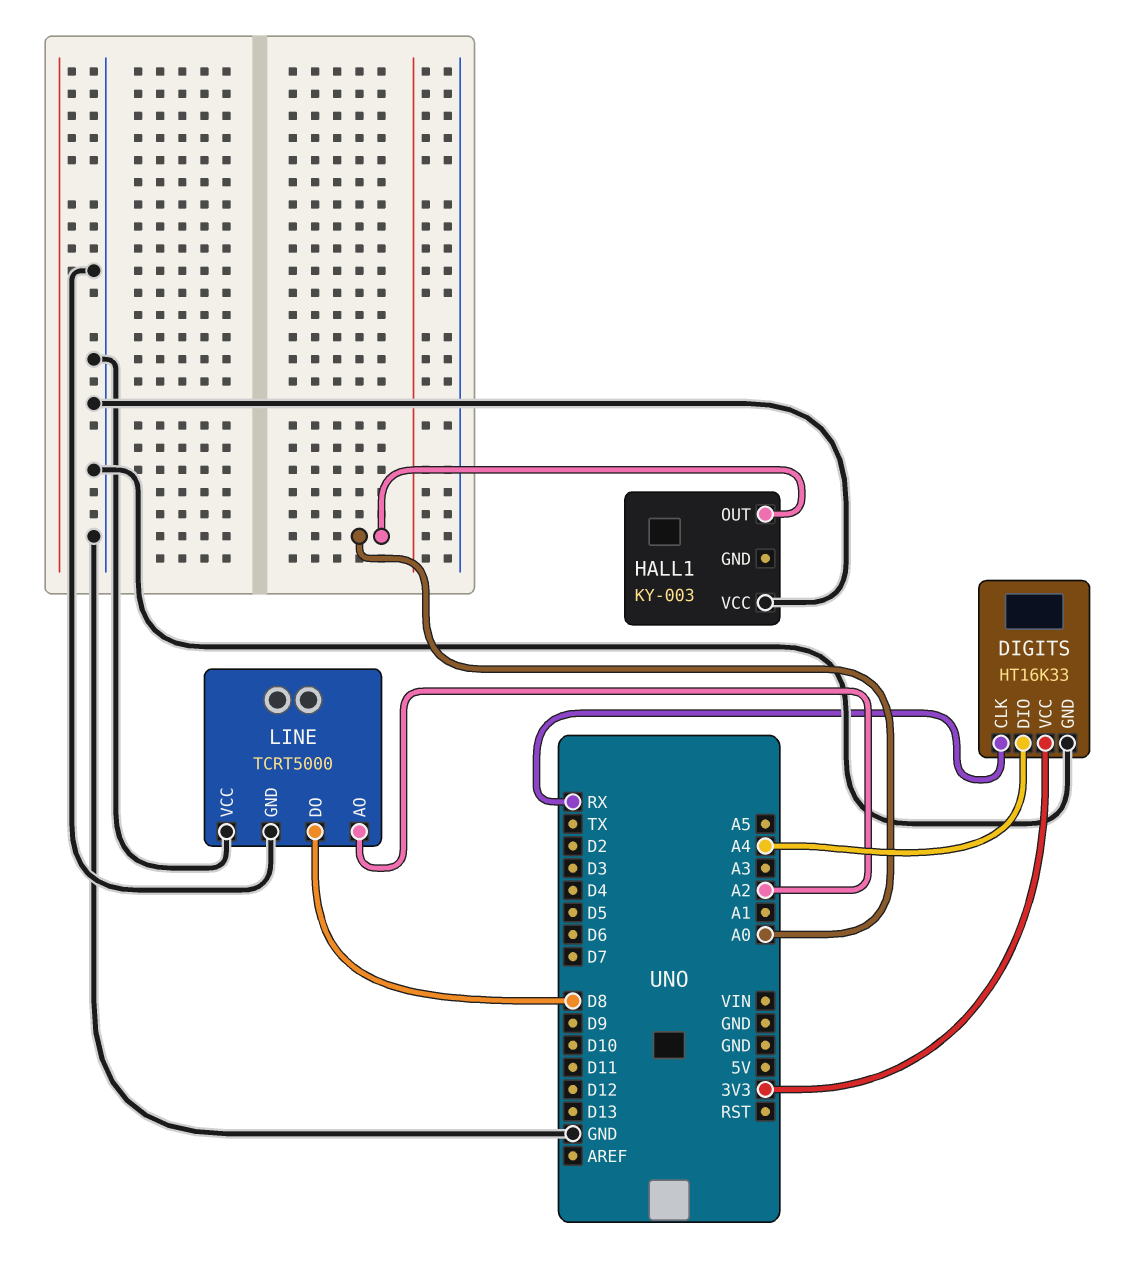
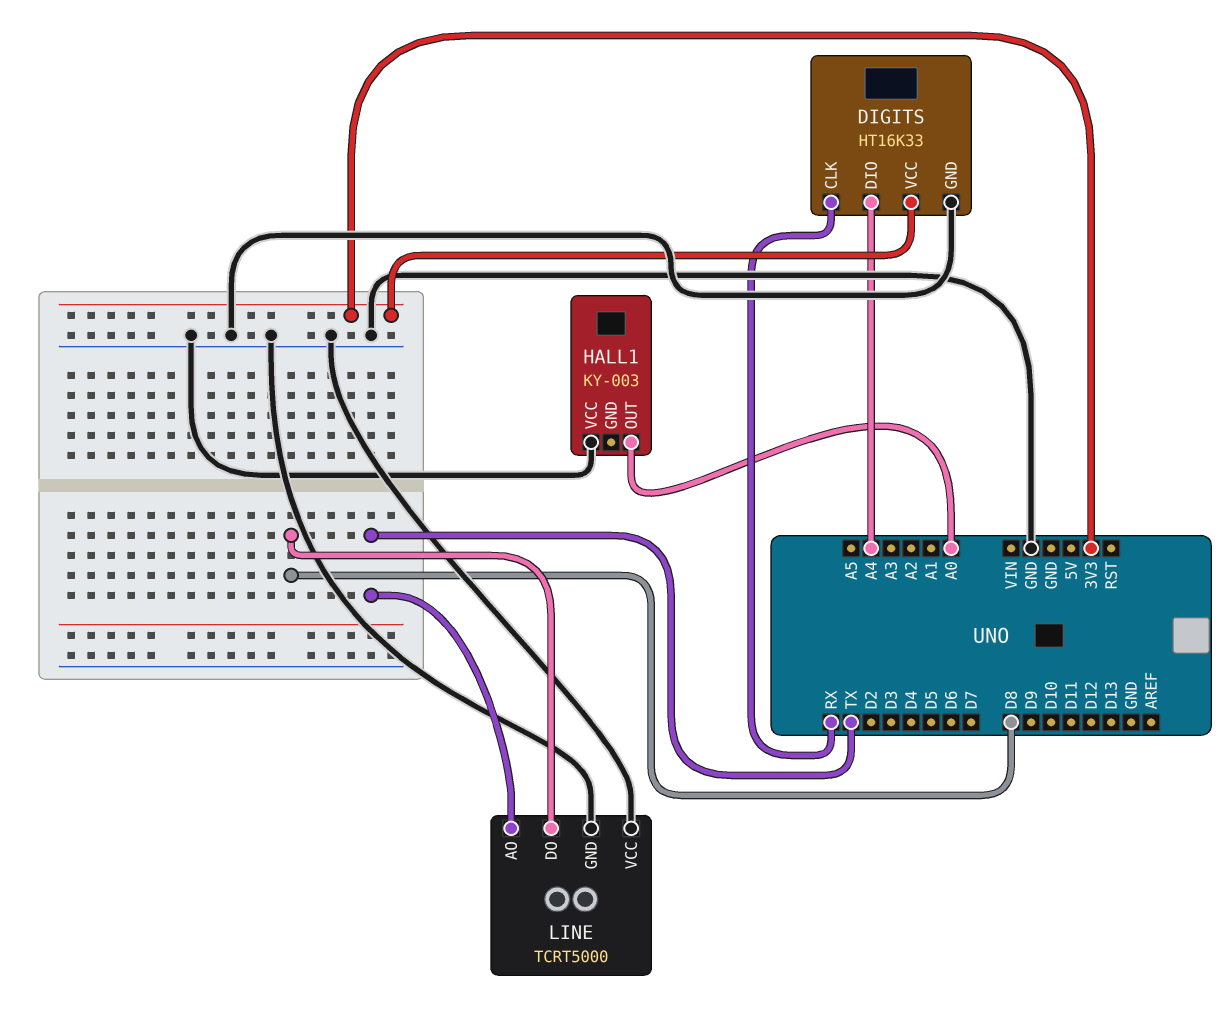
LINE pin AO: A2 -> TX

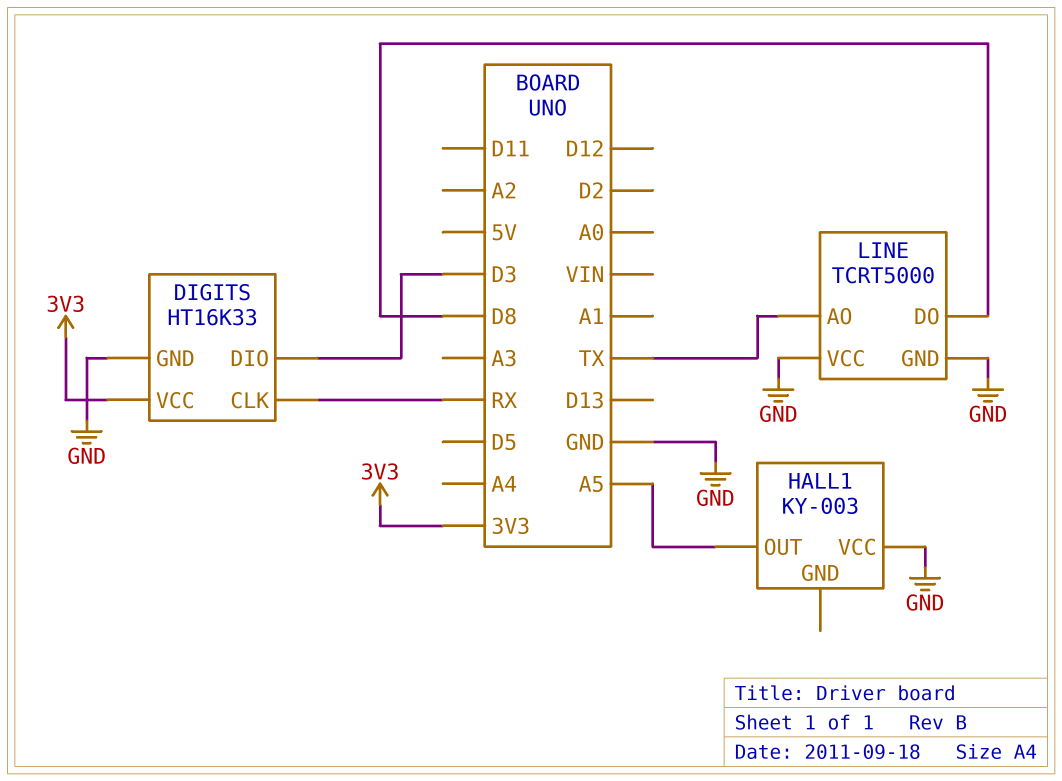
DIGITS pin DIO: A4 -> D3
HALL1 pin OUT: A0 -> A5

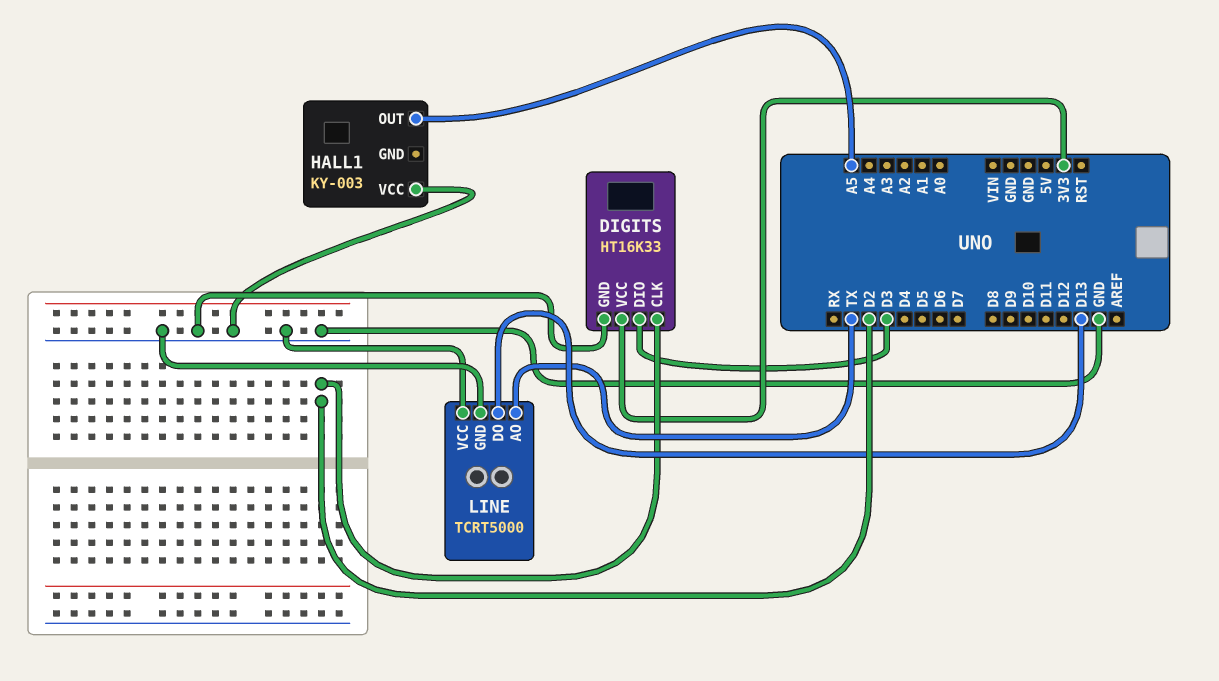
DIGITS pin CLK: RX -> D2
LINE pin DO: D8 -> D13

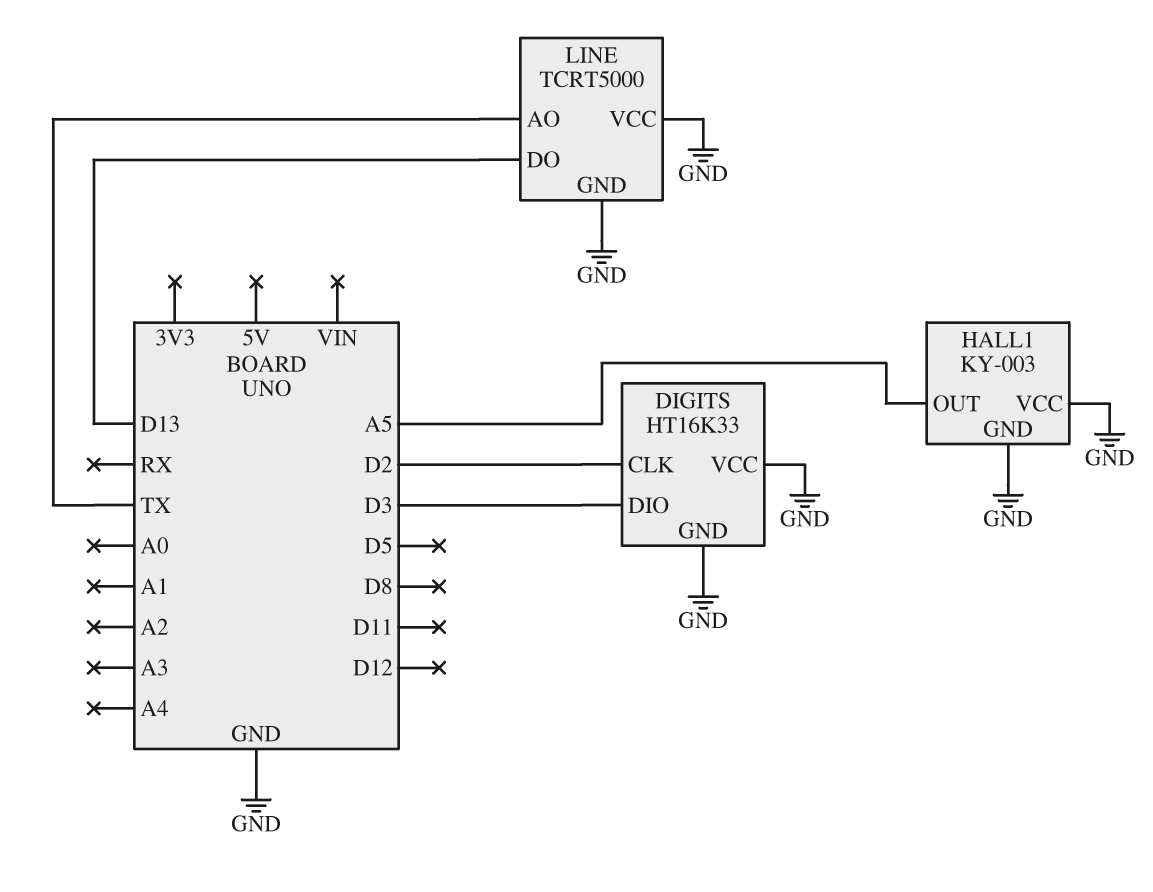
DIGITS pin VCC: 3V3 -> GND
HALL1 pin GND: none -> GND

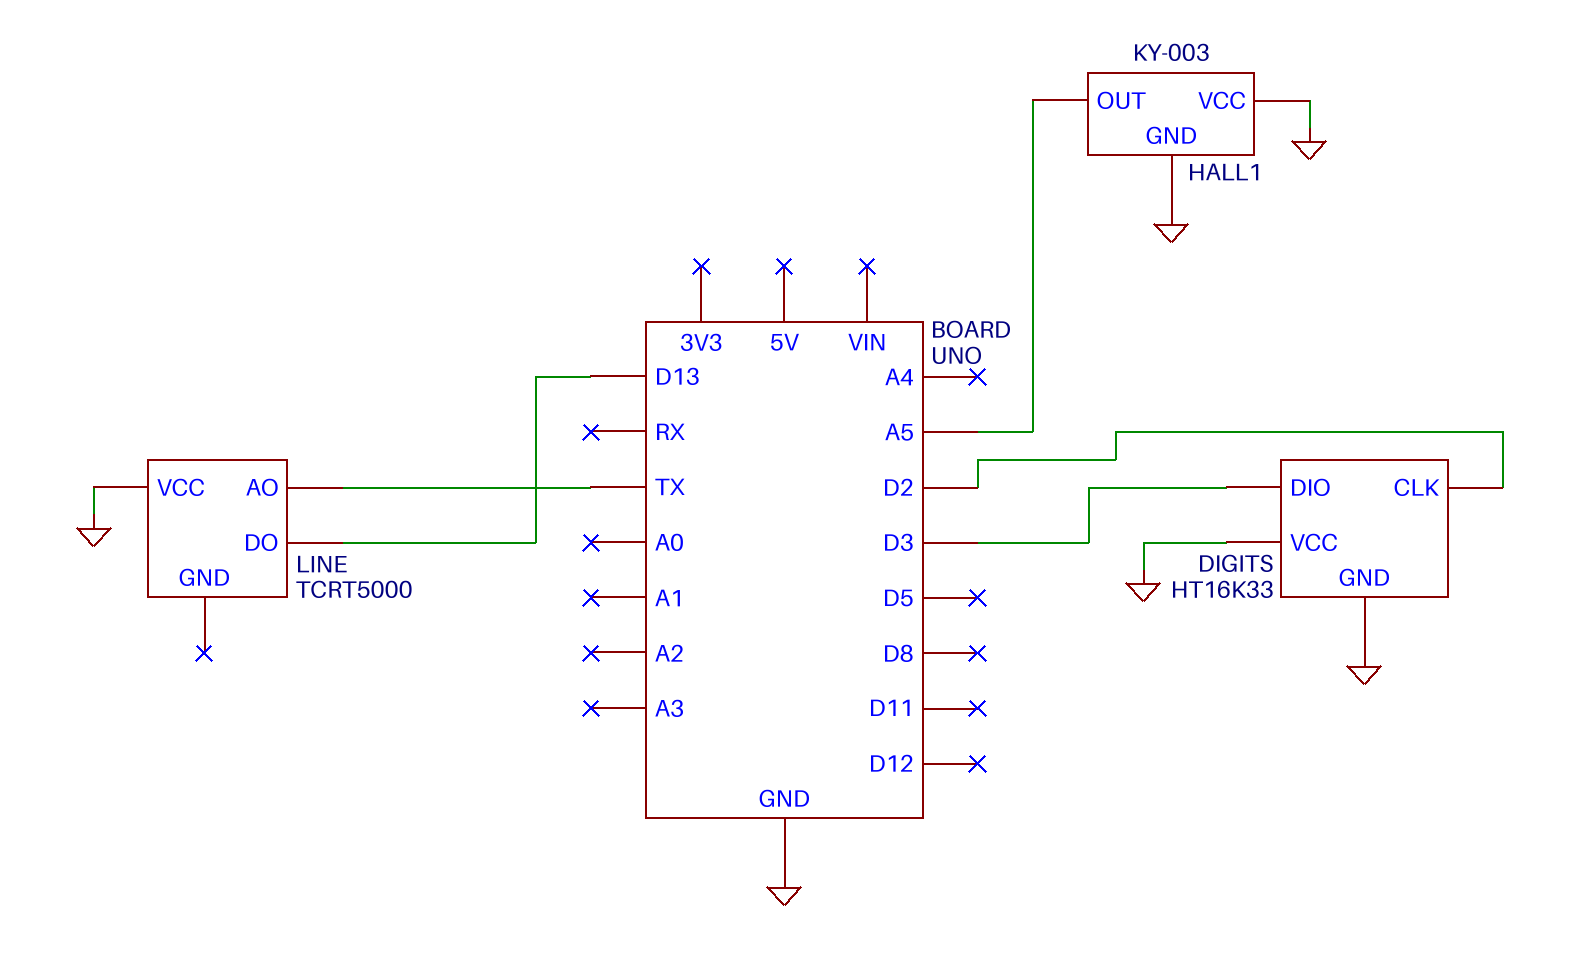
LINE pin GND: GND -> none

